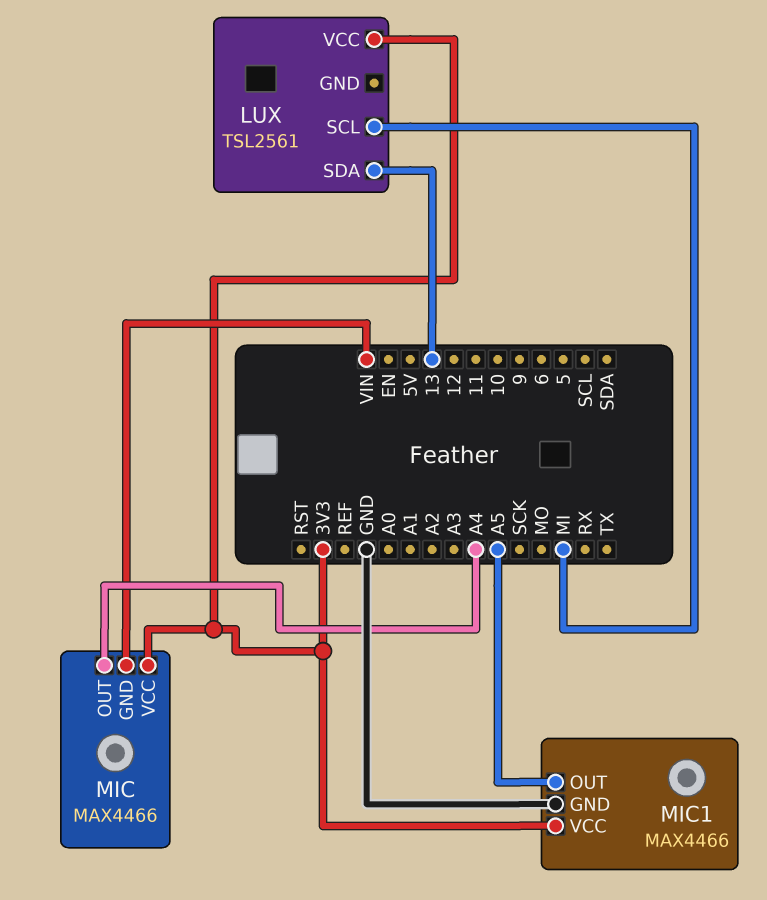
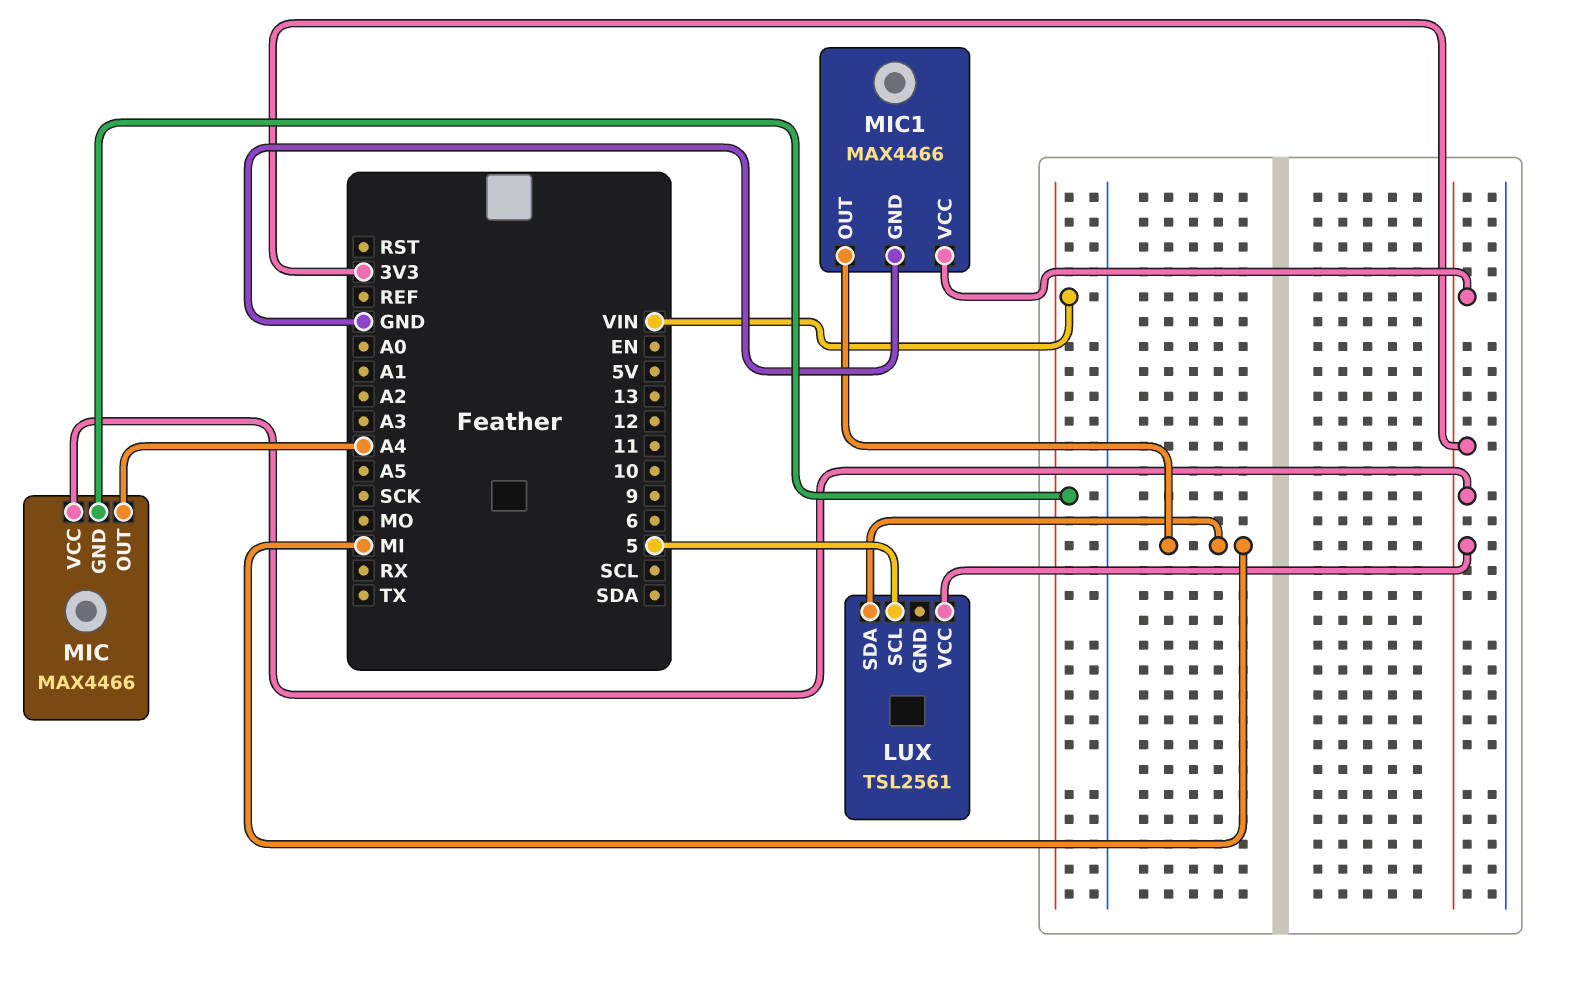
LUX pin SCL: MI -> 5
LUX pin SDA: 13 -> MI
MIC1 pin OUT: A5 -> MI

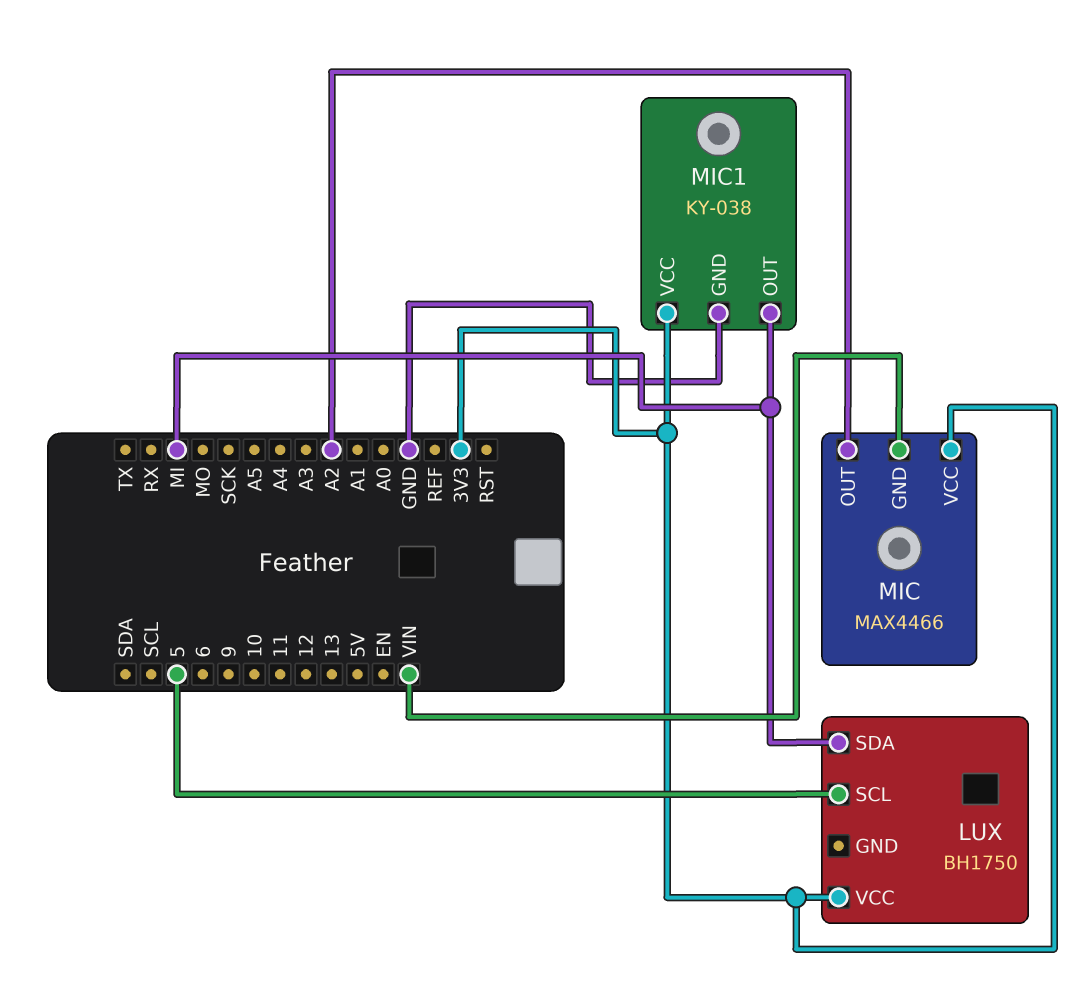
LUX: TSL2561 -> BH1750
MIC pin OUT: A4 -> A2
MIC1: MAX4466 -> KY-038

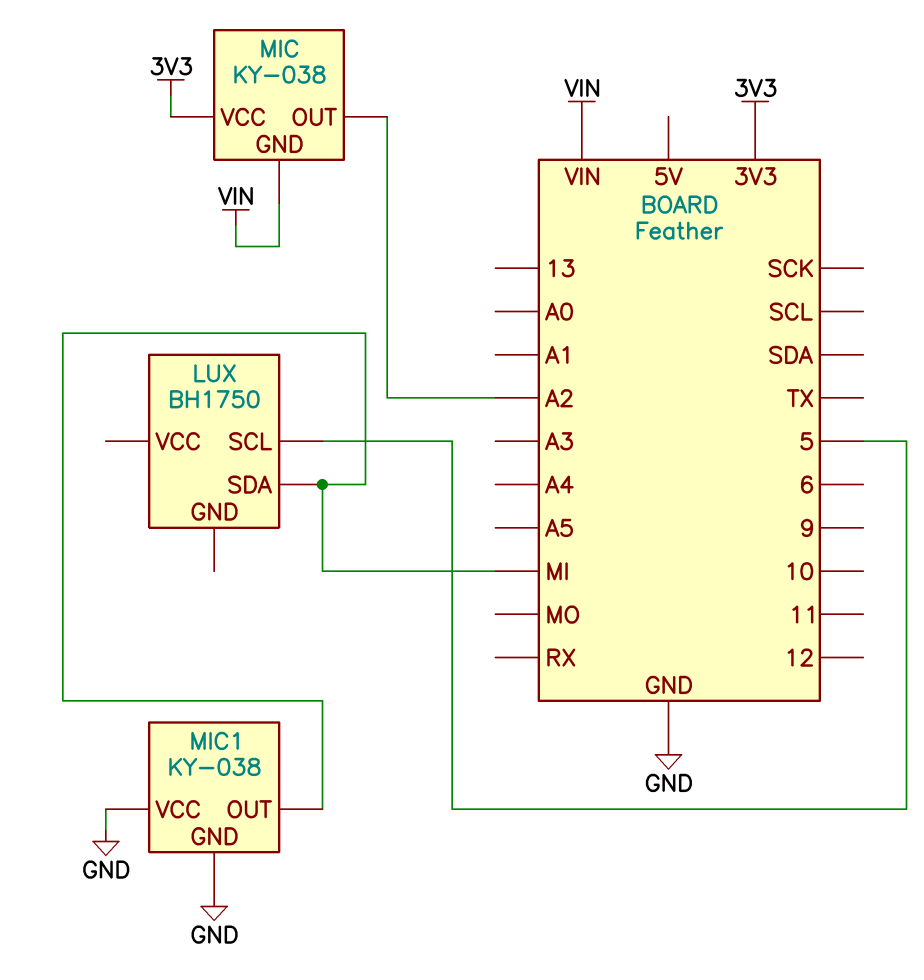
LUX pin VCC: 3V3 -> none
MIC: MAX4466 -> KY-038
MIC1 pin VCC: 3V3 -> GND

